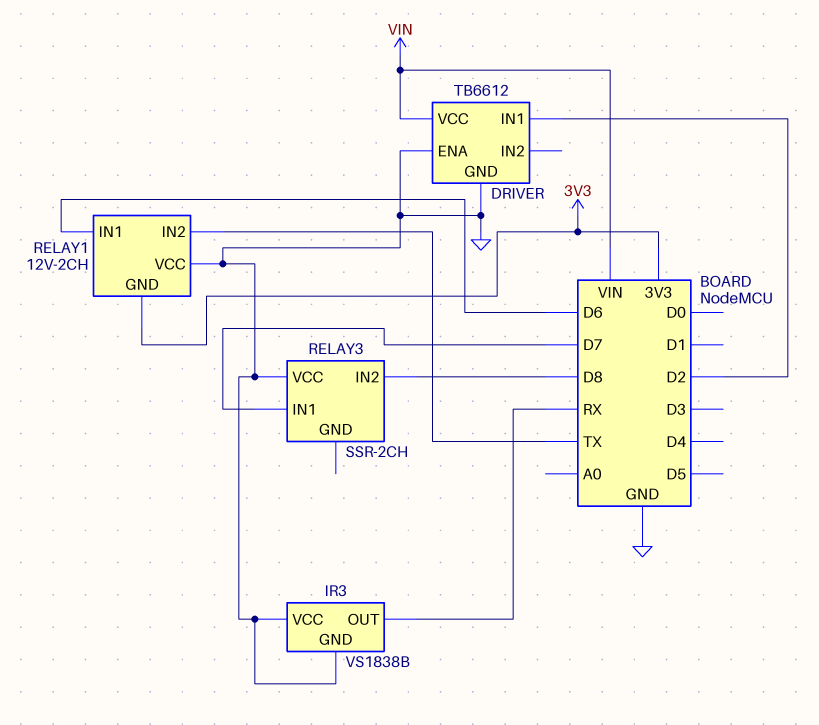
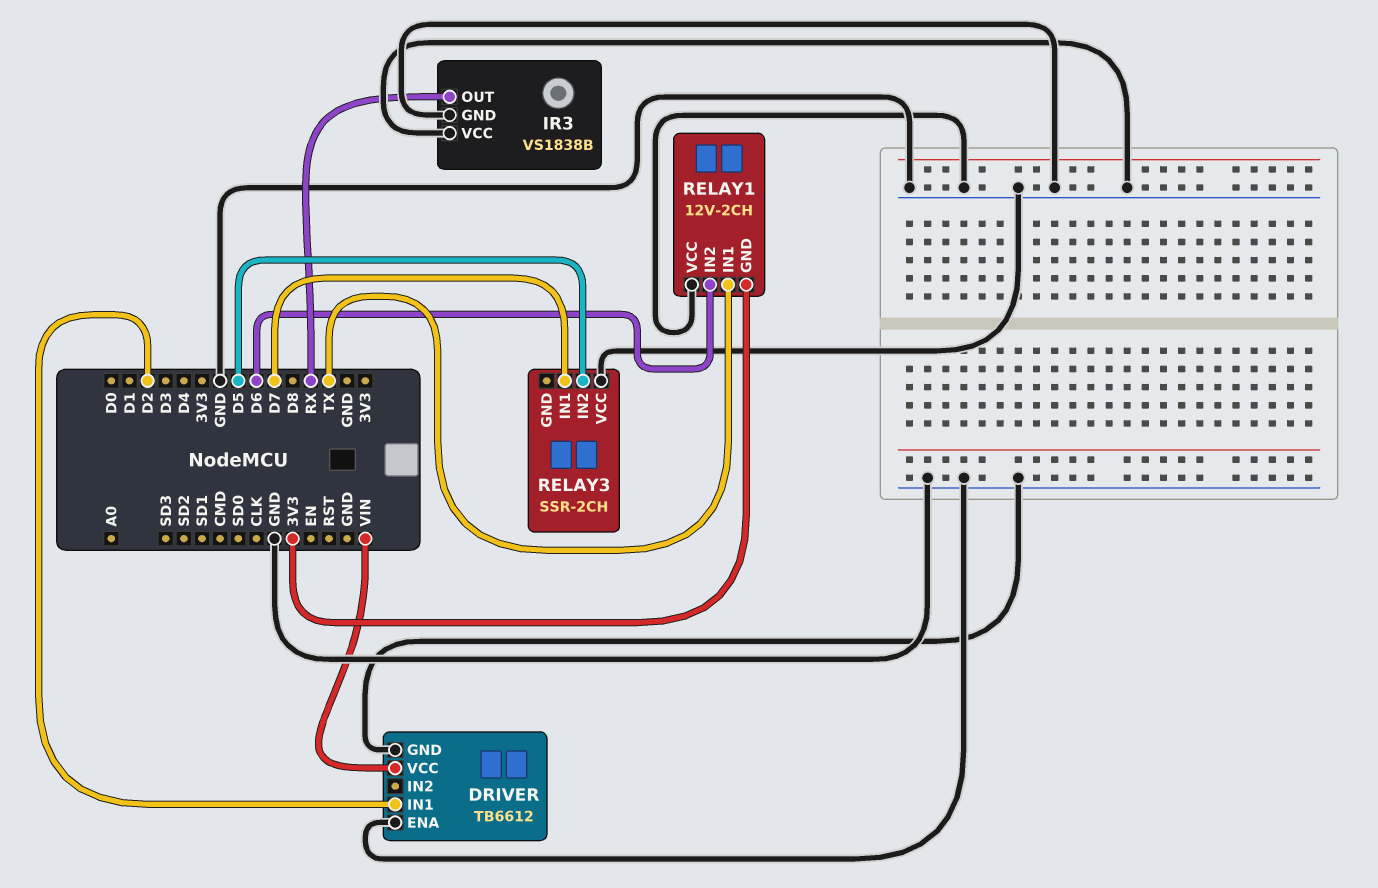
RELAY1 pin IN1: D6 -> TX
RELAY1 pin IN2: TX -> D6
RELAY3 pin IN2: D8 -> D5

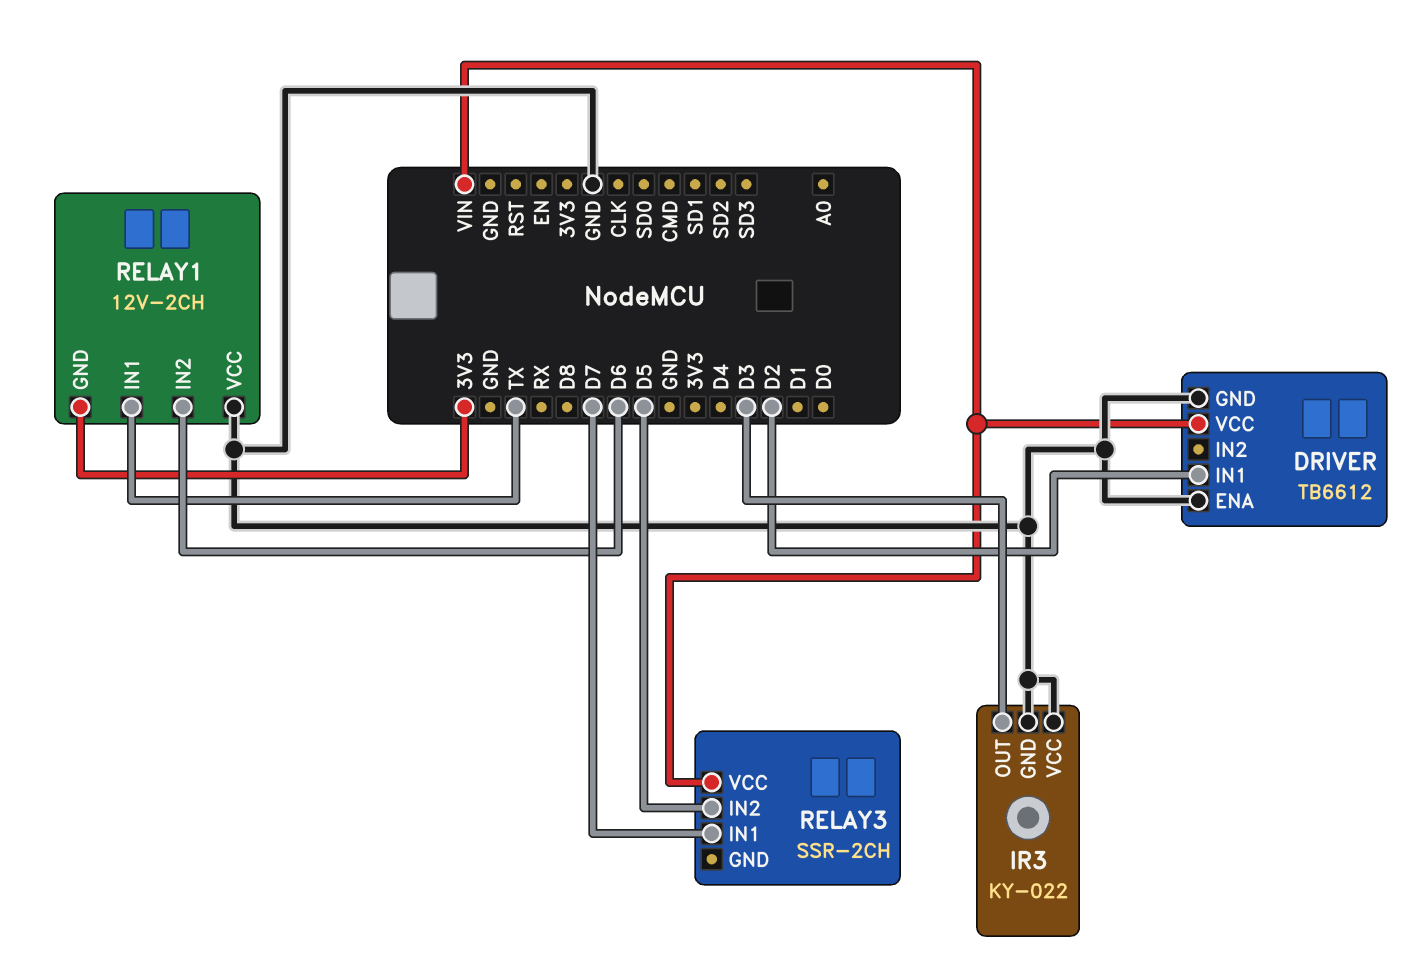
IR3: VS1838B -> KY-022
IR3 pin OUT: RX -> D3
RELAY3 pin VCC: GND -> VIN

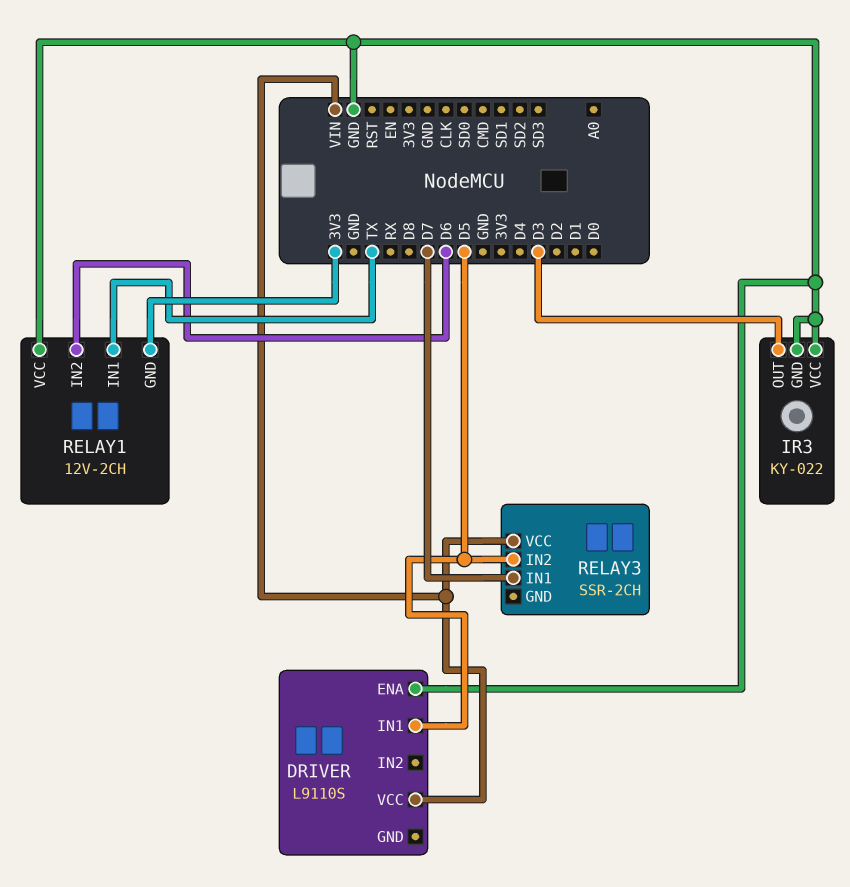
DRIVER: TB6612 -> L9110S
DRIVER pin GND: GND -> none
DRIVER pin IN1: D2 -> D5

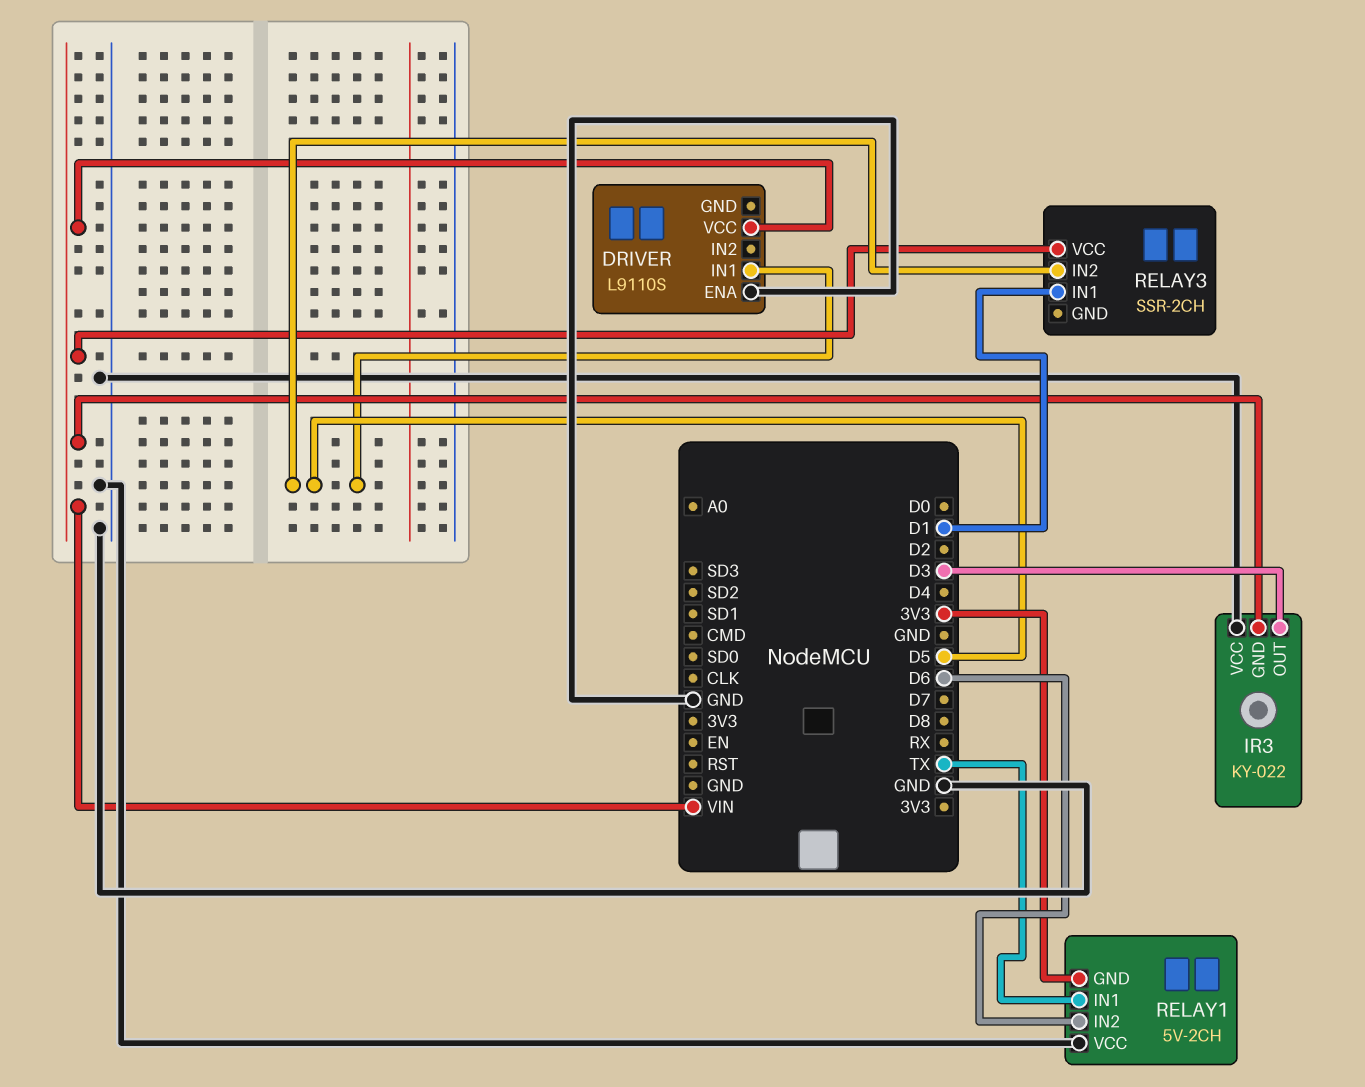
IR3 pin GND: GND -> VIN
RELAY1: 12V-2CH -> 5V-2CH
RELAY3 pin IN1: D7 -> D1

